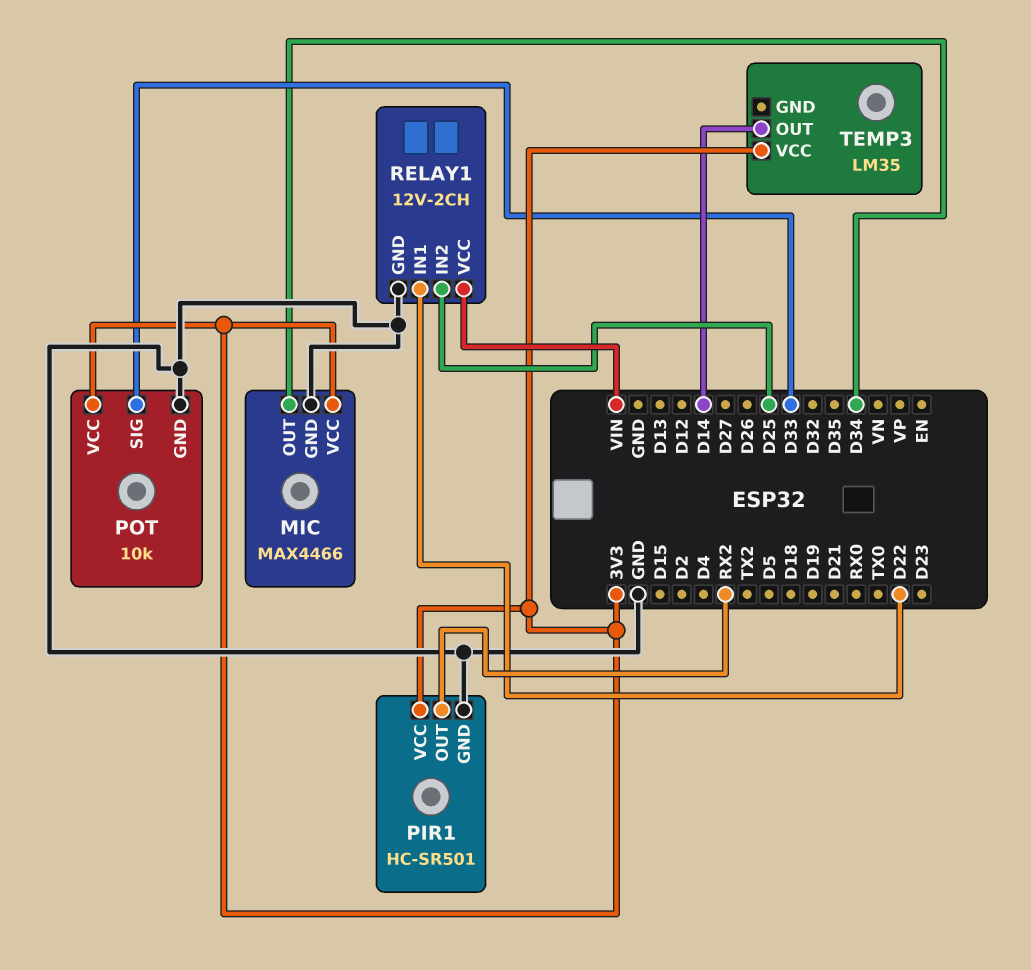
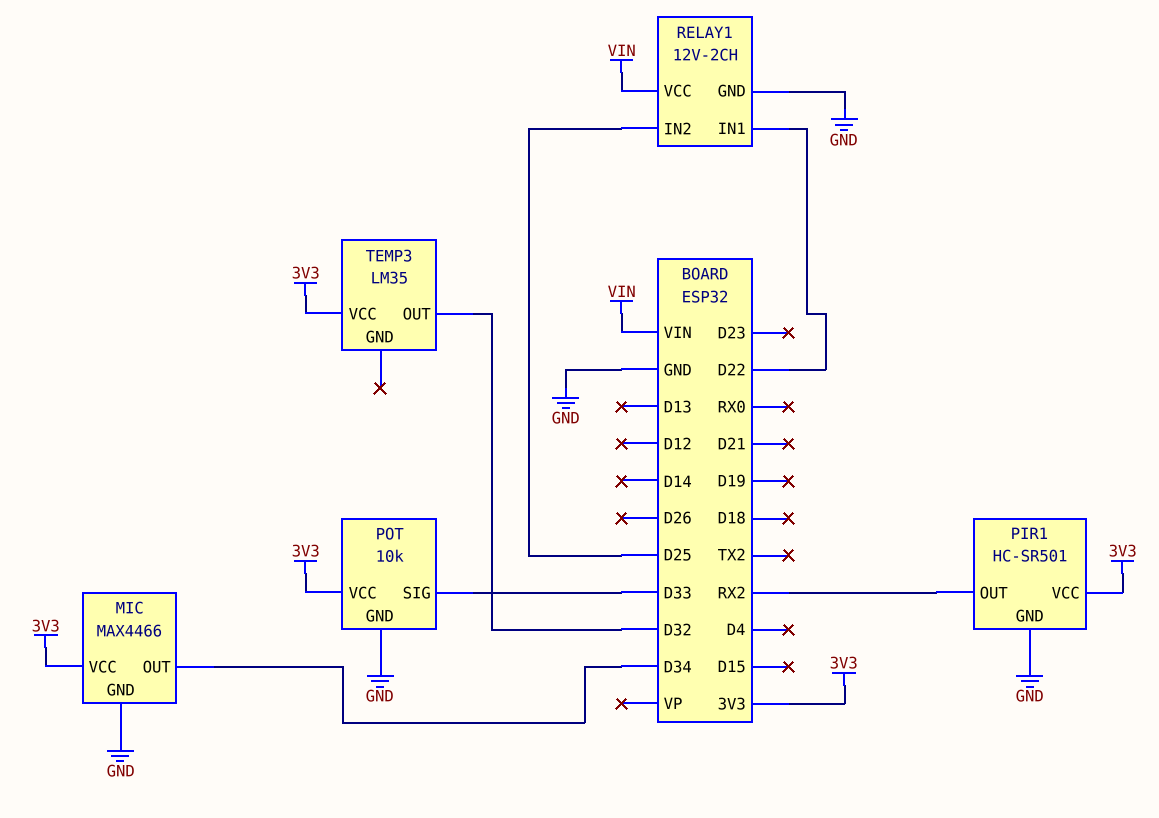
TEMP3 pin OUT: D14 -> D32

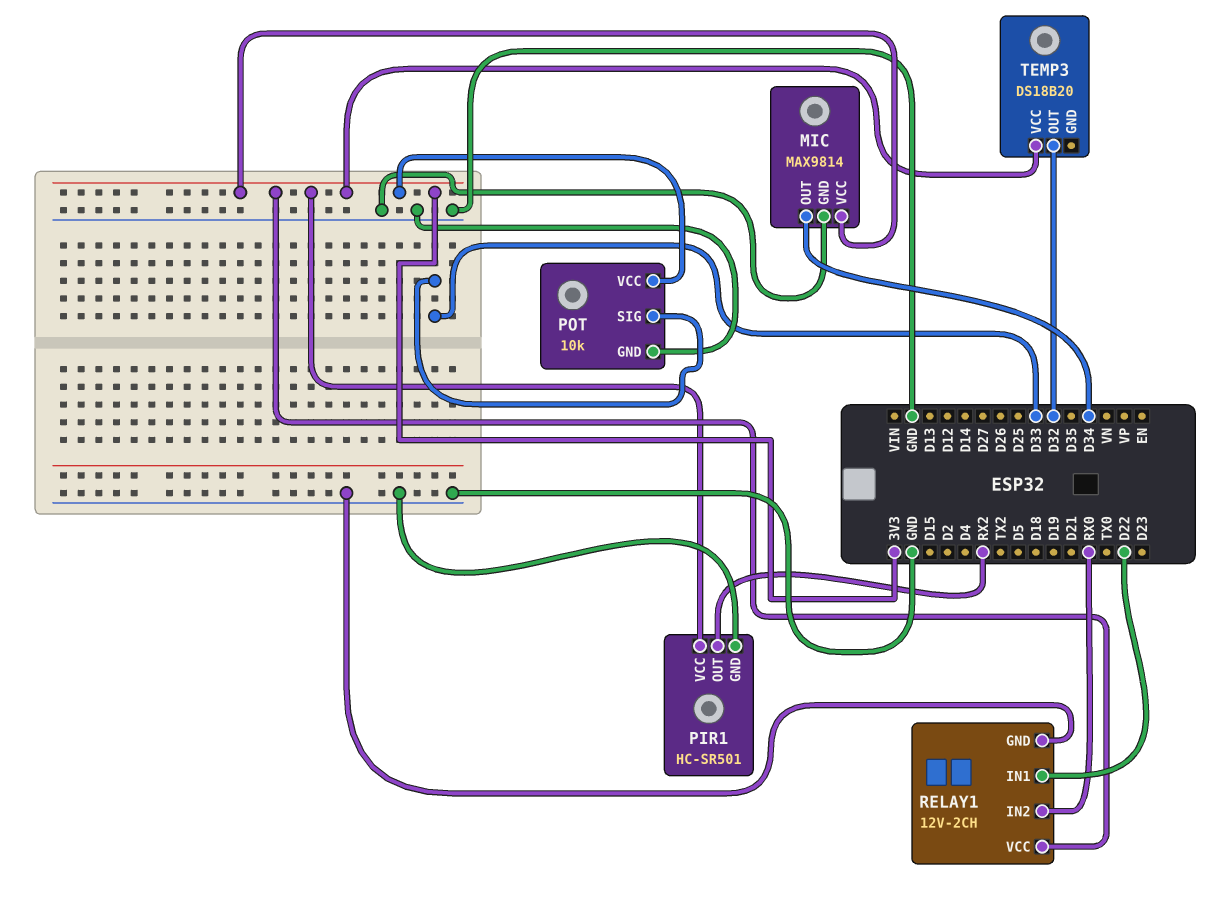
MIC: MAX4466 -> MAX9814
RELAY1 pin IN2: D25 -> RX0
RELAY1 pin VCC: VIN -> 3V3
TEMP3: LM35 -> DS18B20

